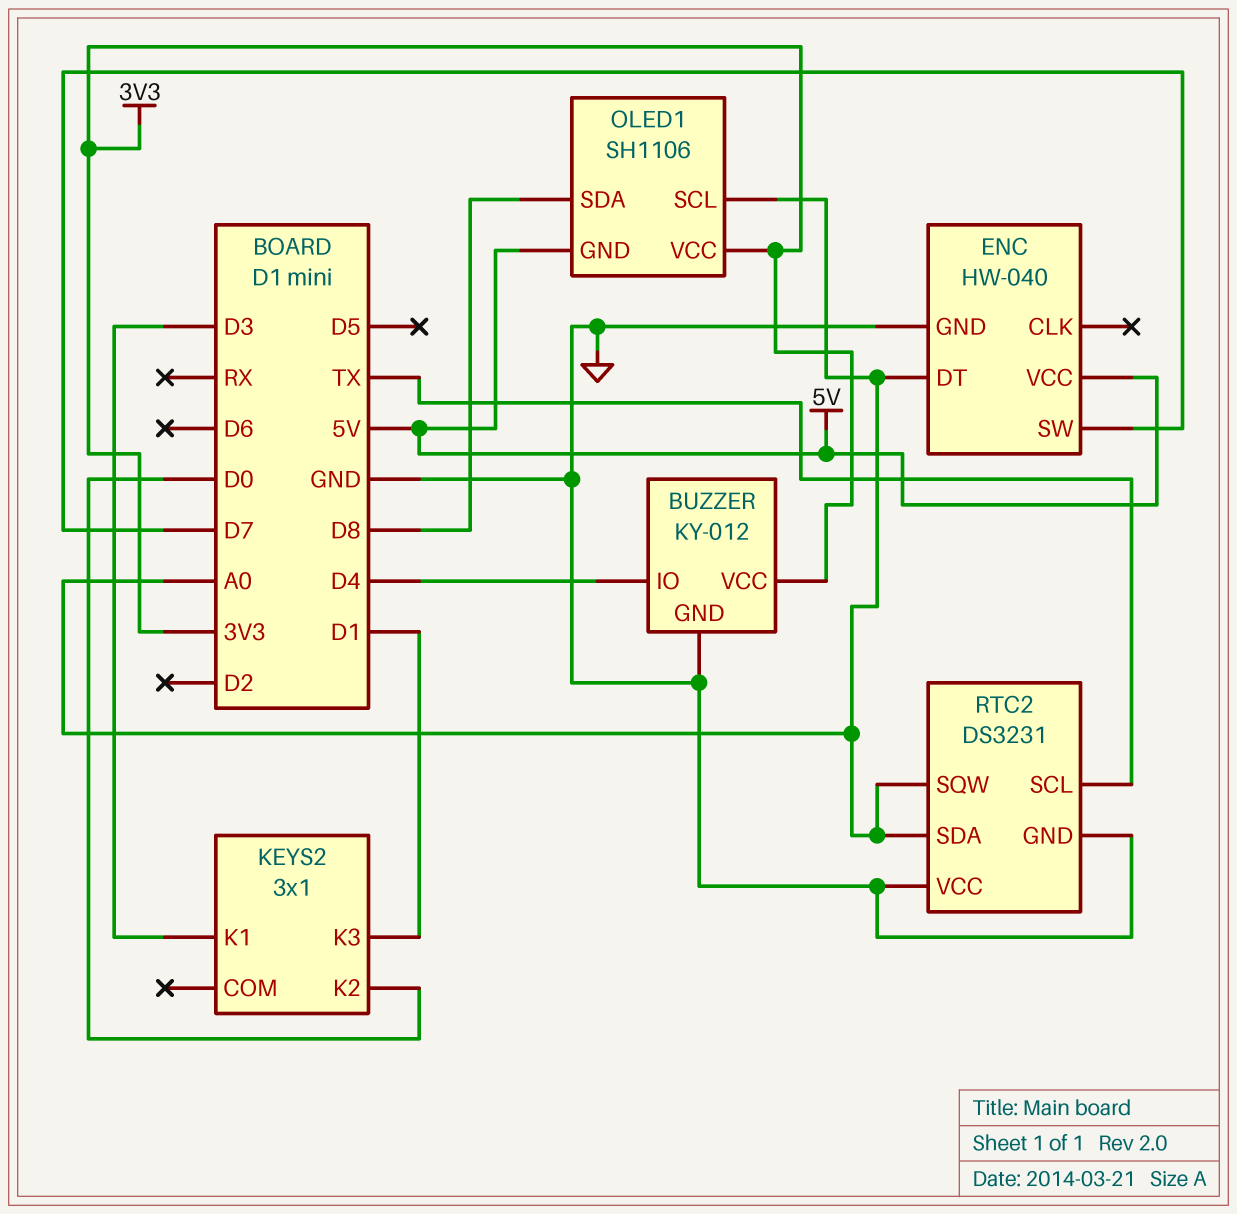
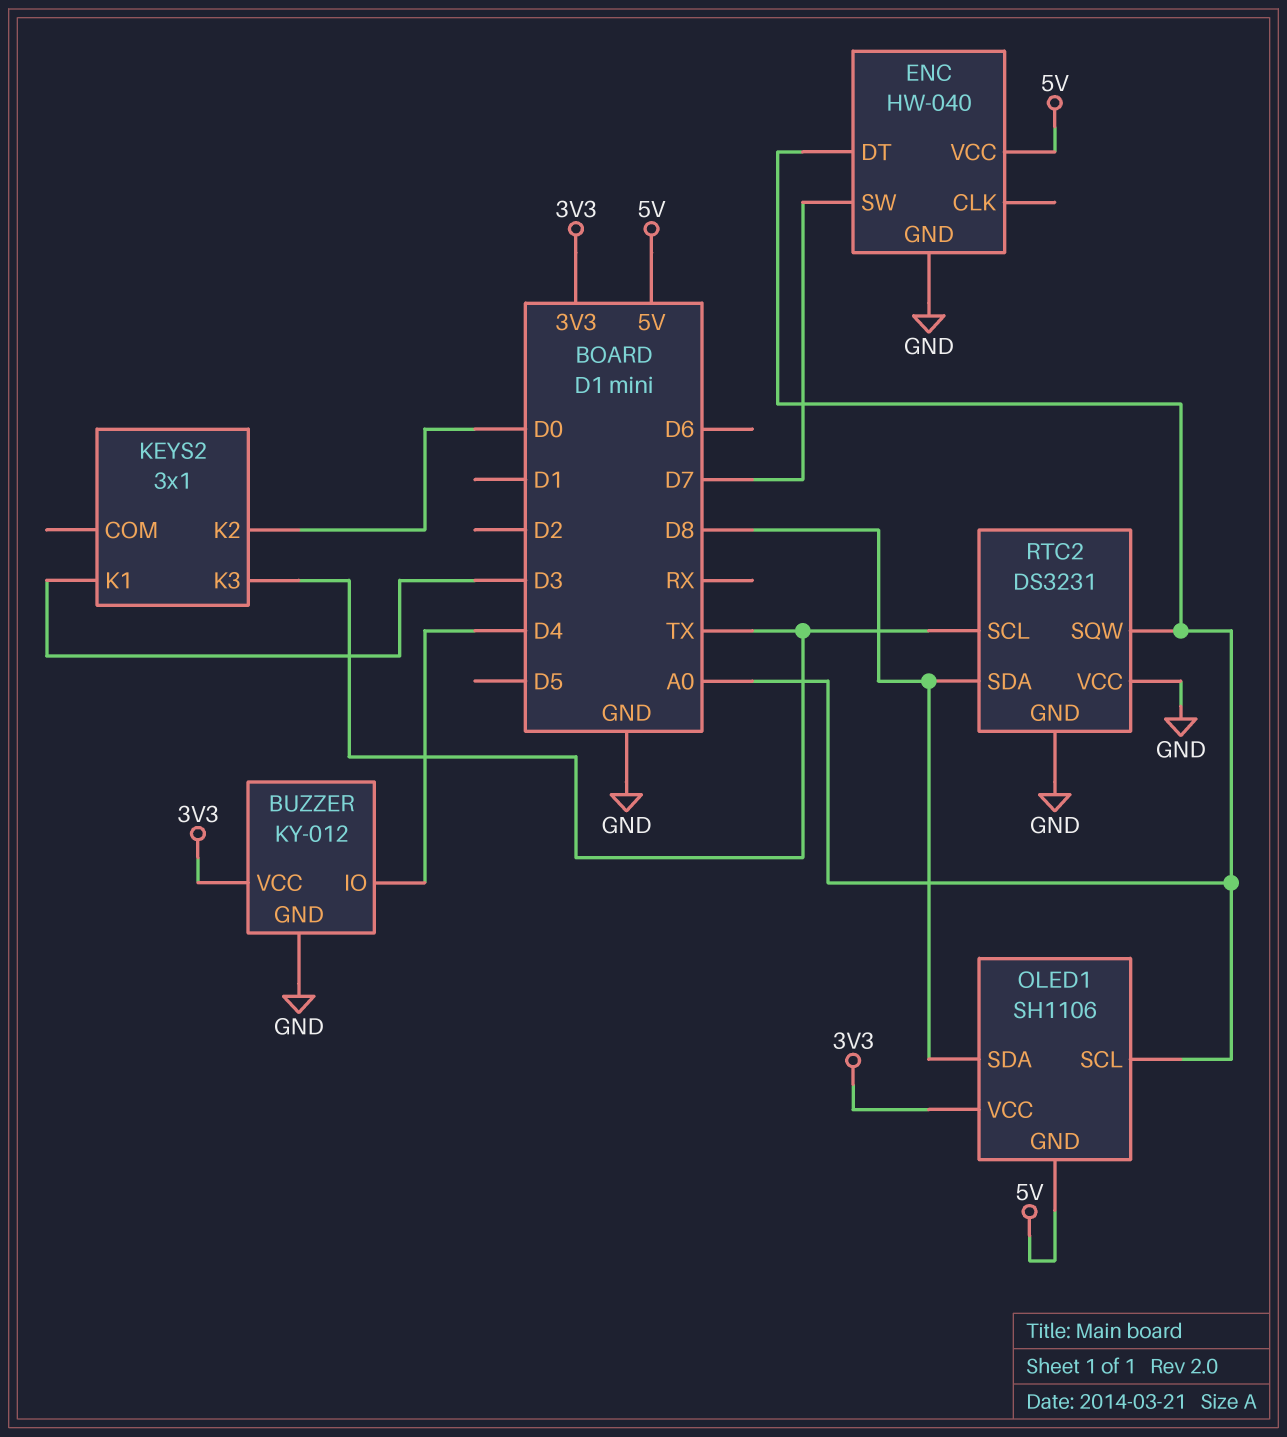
KEYS2 pin K3: D1 -> TX
RTC2 pin SDA: A0 -> D8

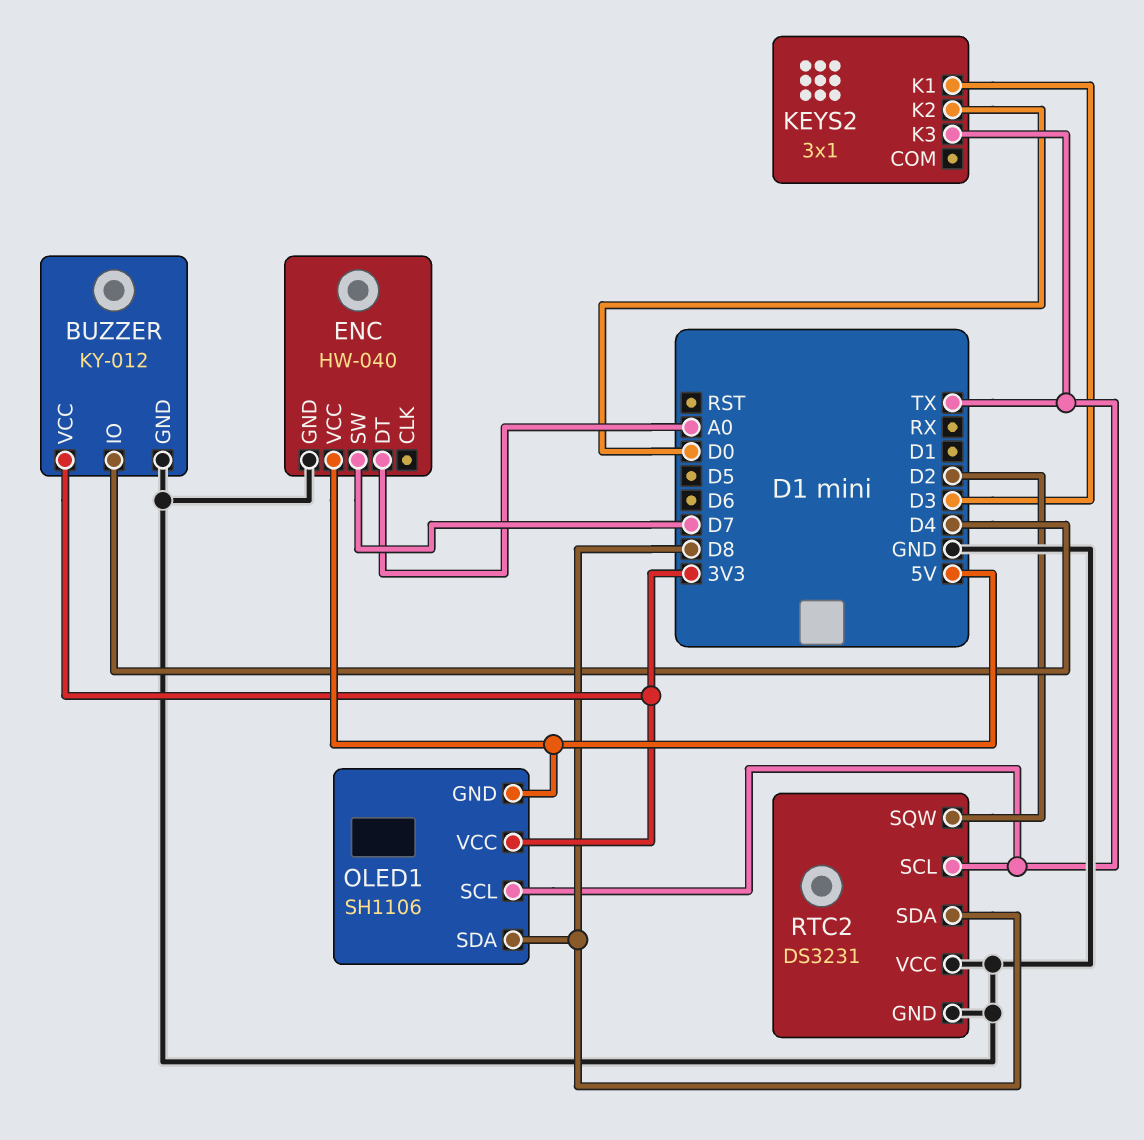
OLED1 pin SCL: A0 -> TX
RTC2 pin SQW: A0 -> D2

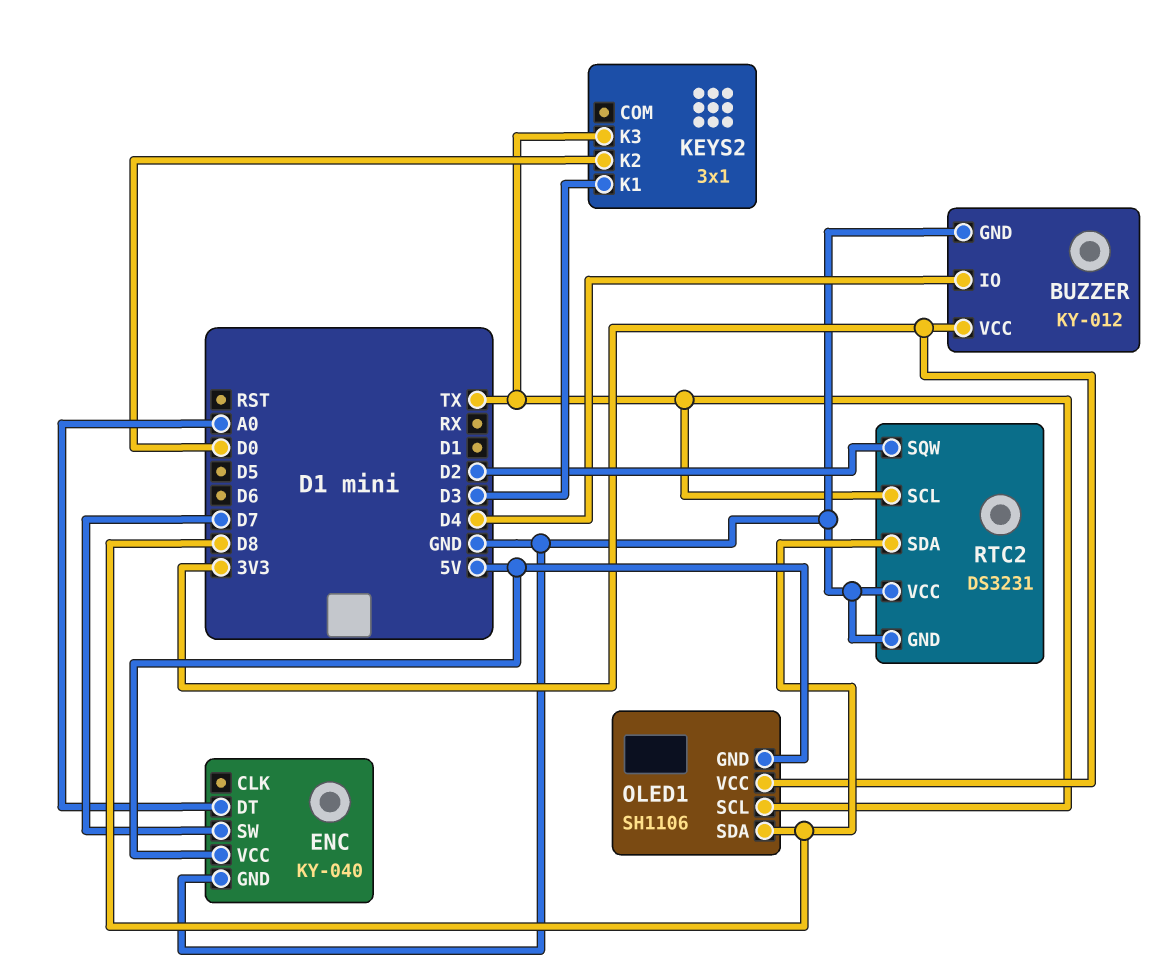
ENC: HW-040 -> KY-040

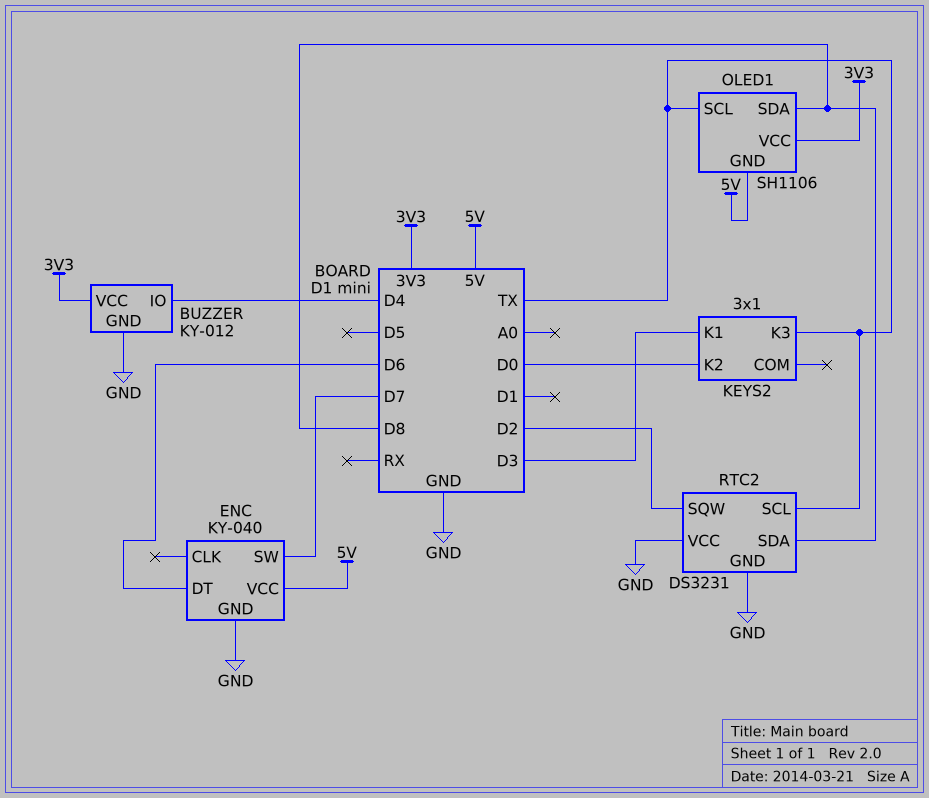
ENC pin DT: A0 -> D6

